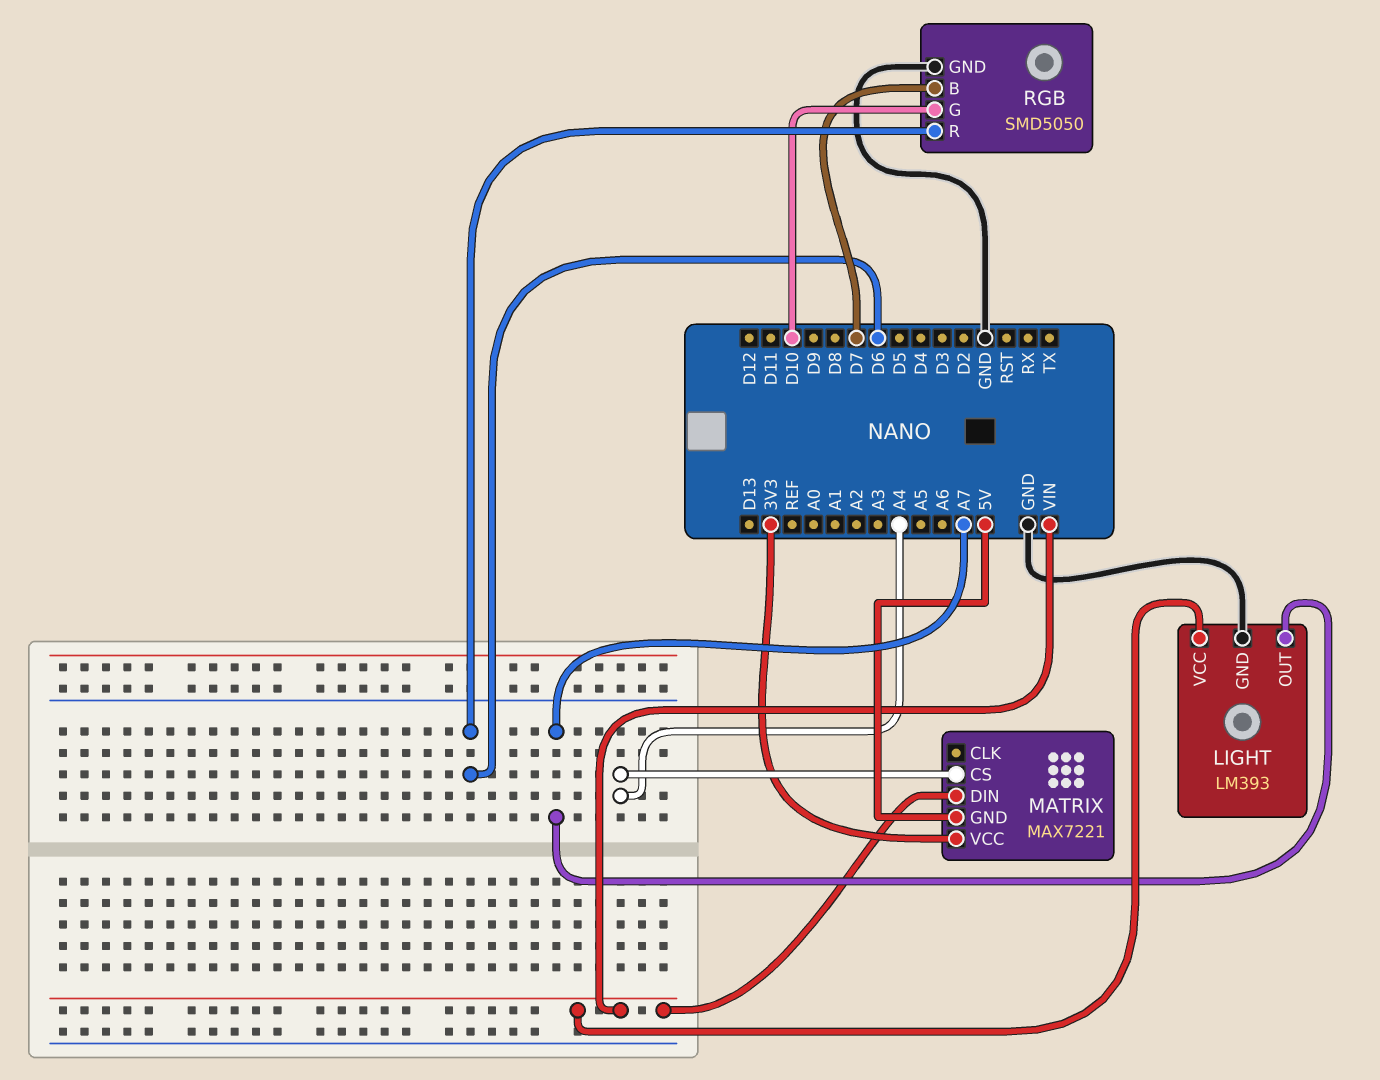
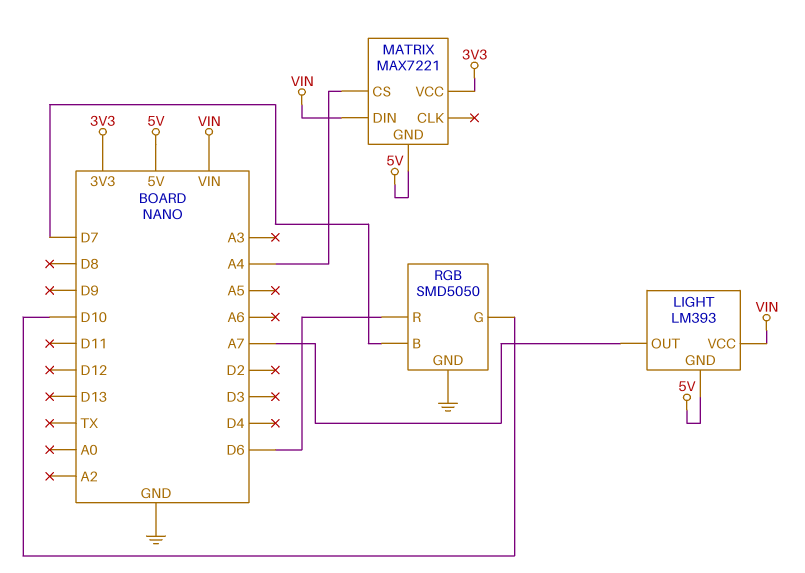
LIGHT pin GND: GND -> 5V

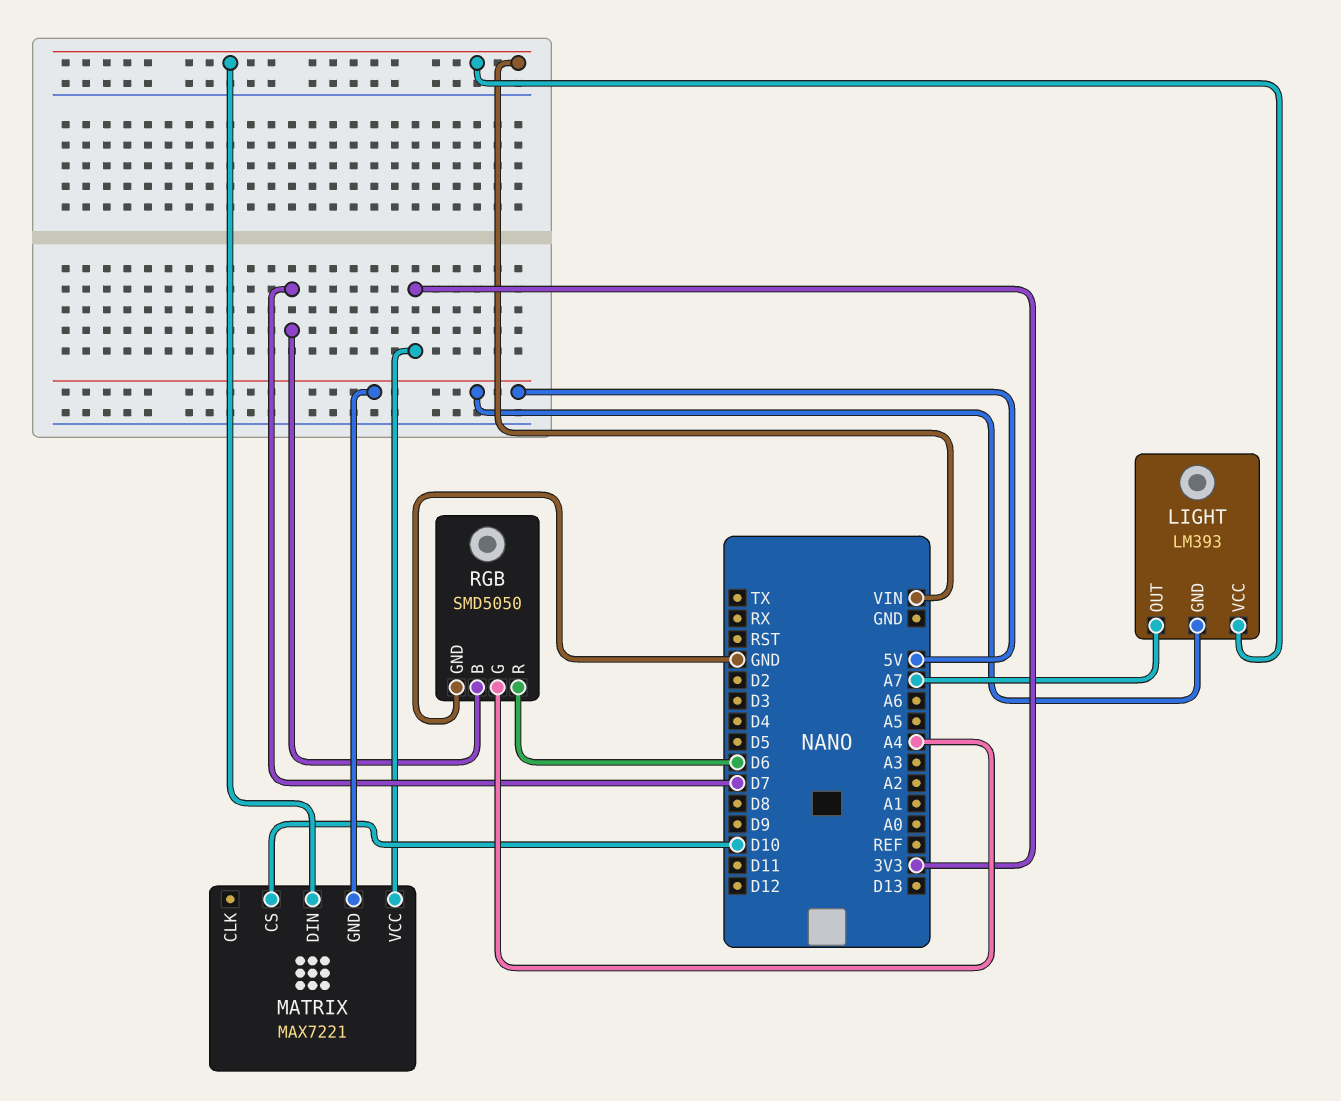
MATRIX pin CS: A4 -> D10
RGB pin G: D10 -> A4

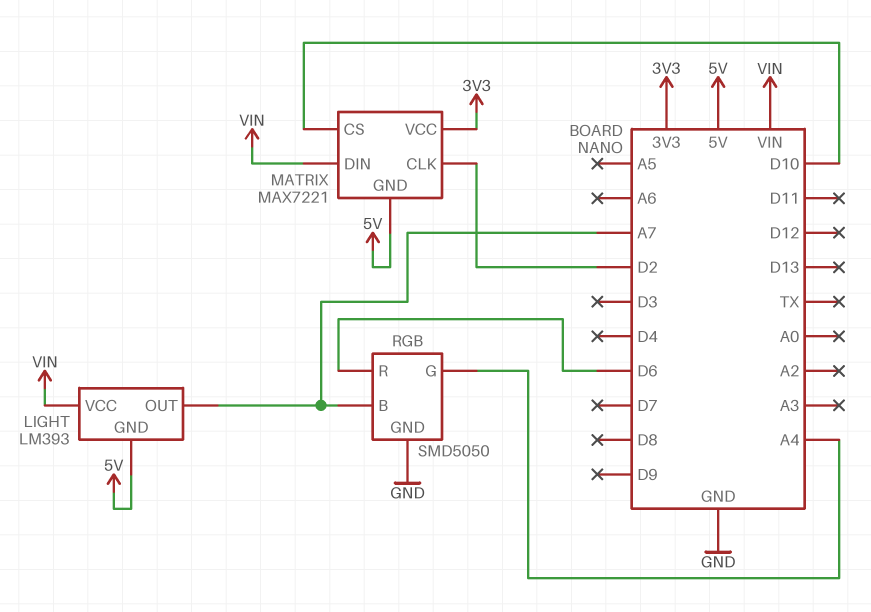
MATRIX pin CLK: none -> D2
RGB pin B: D7 -> A7

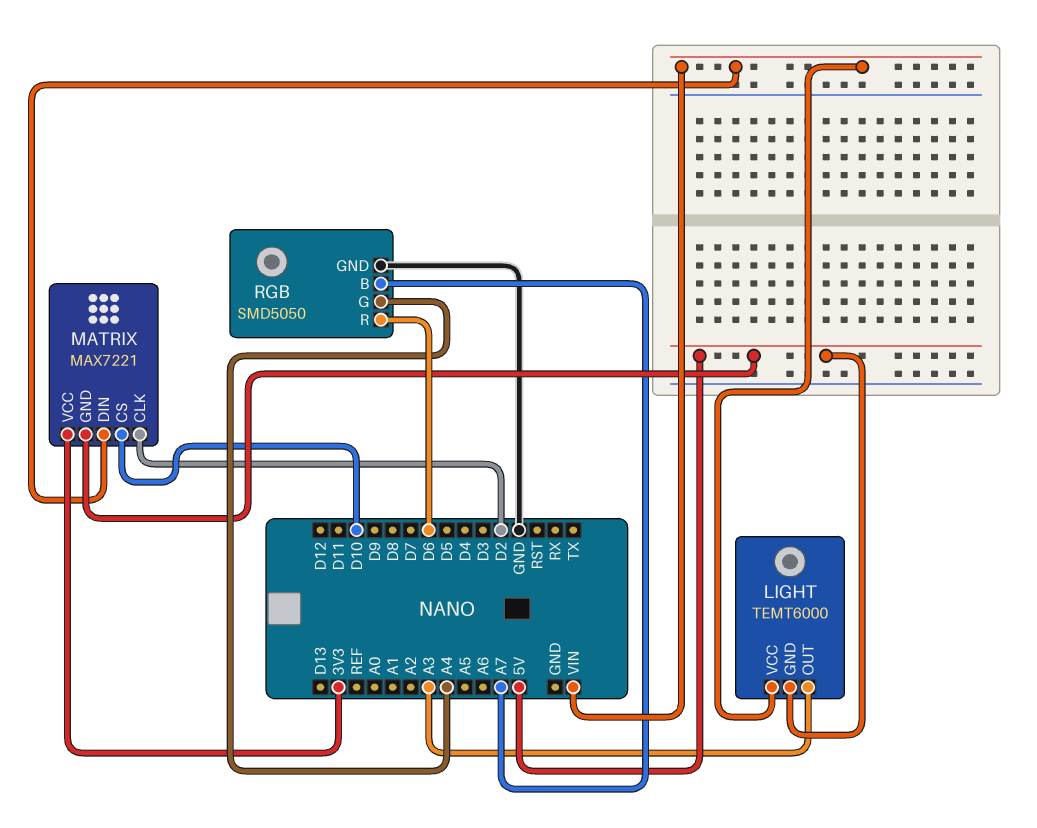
LIGHT: LM393 -> TEMT6000
LIGHT pin OUT: A7 -> A3

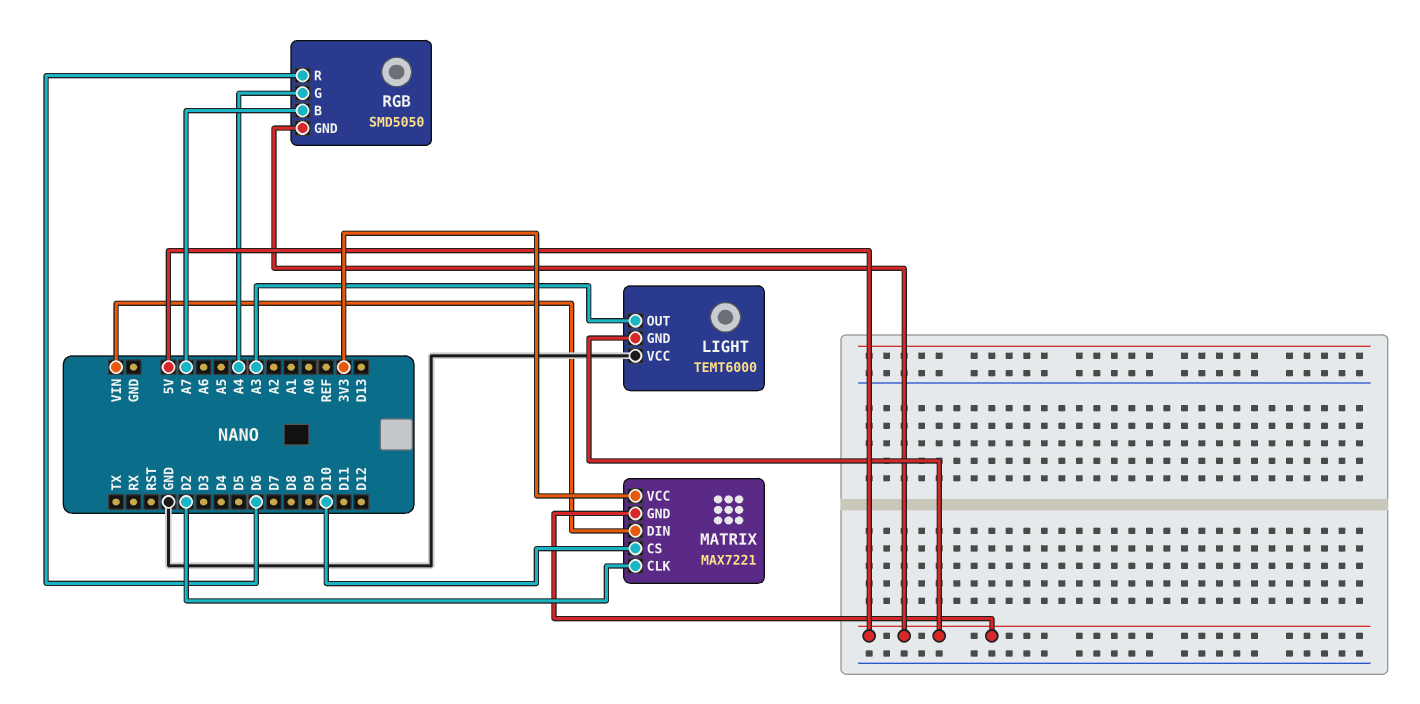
LIGHT pin VCC: VIN -> GND
RGB pin GND: GND -> 5V

